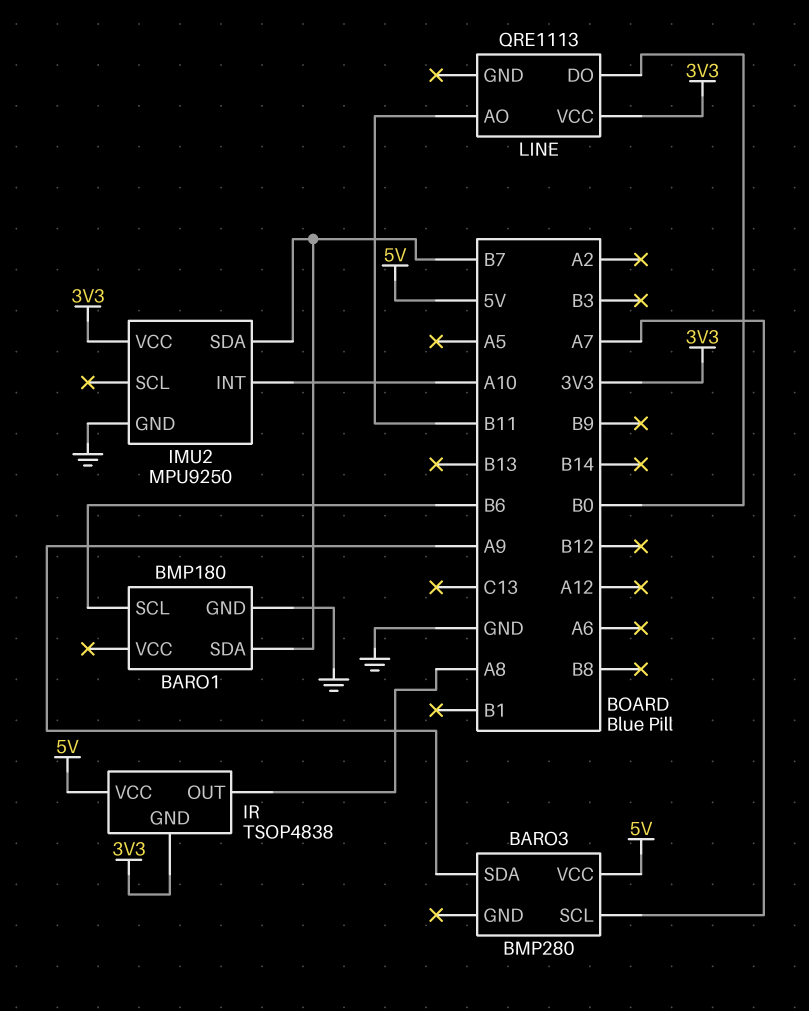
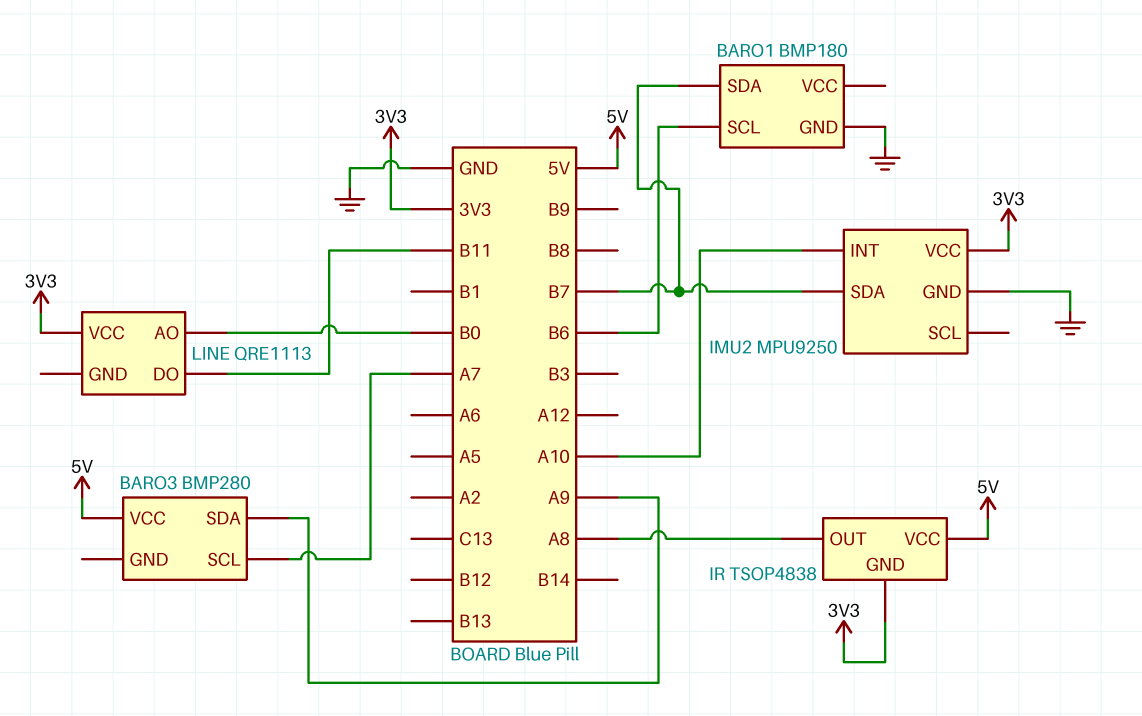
LINE pin AO: B11 -> B0
LINE pin DO: B0 -> B11

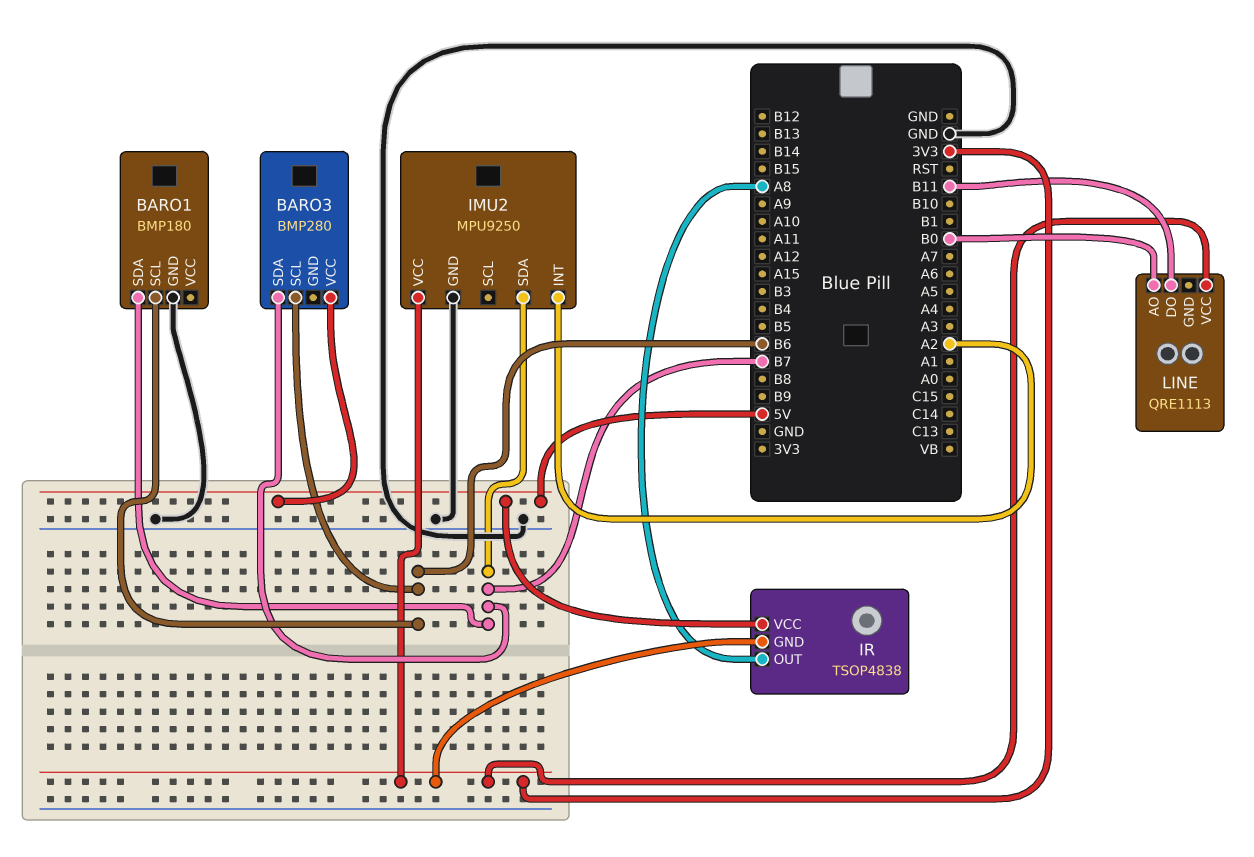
BARO3 pin SCL: A7 -> B6
BARO3 pin SDA: A9 -> B7
IMU2 pin INT: A10 -> A2

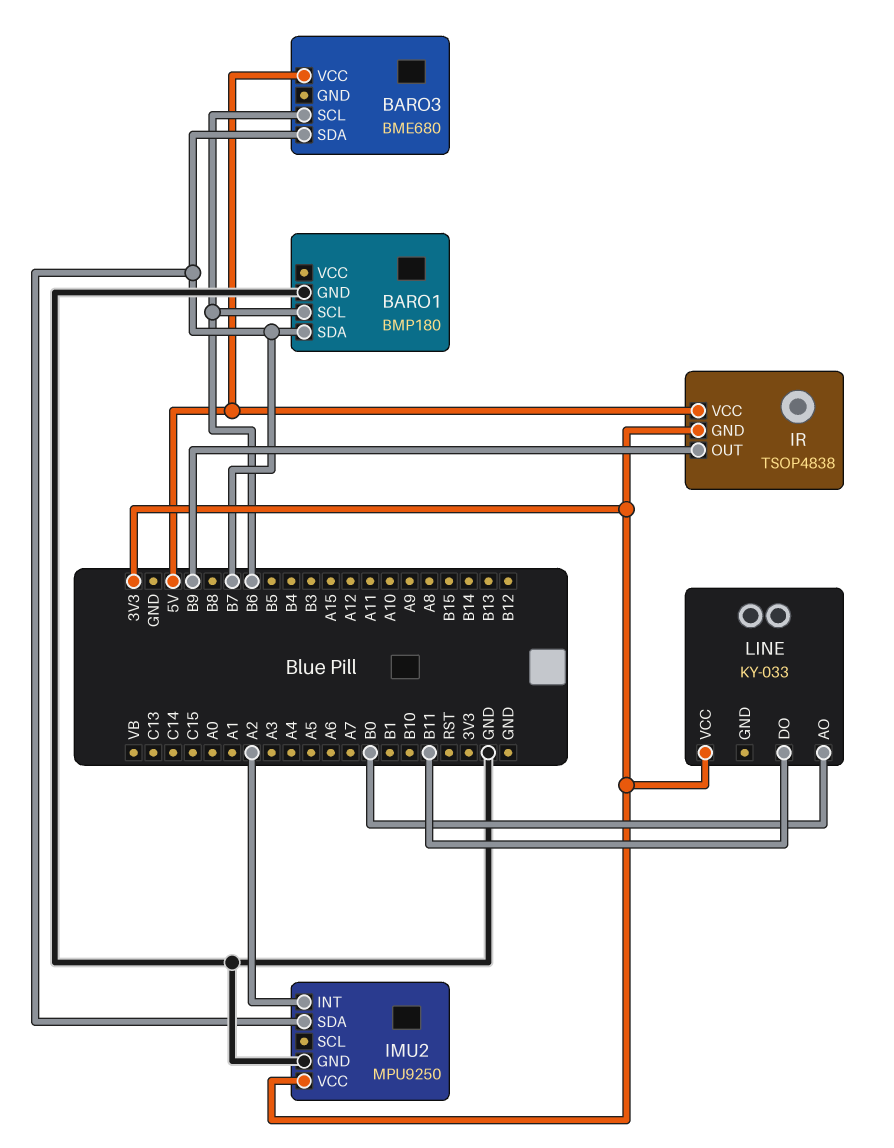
BARO3: BMP280 -> BME680
IR pin OUT: A8 -> B9
LINE: QRE1113 -> KY-033

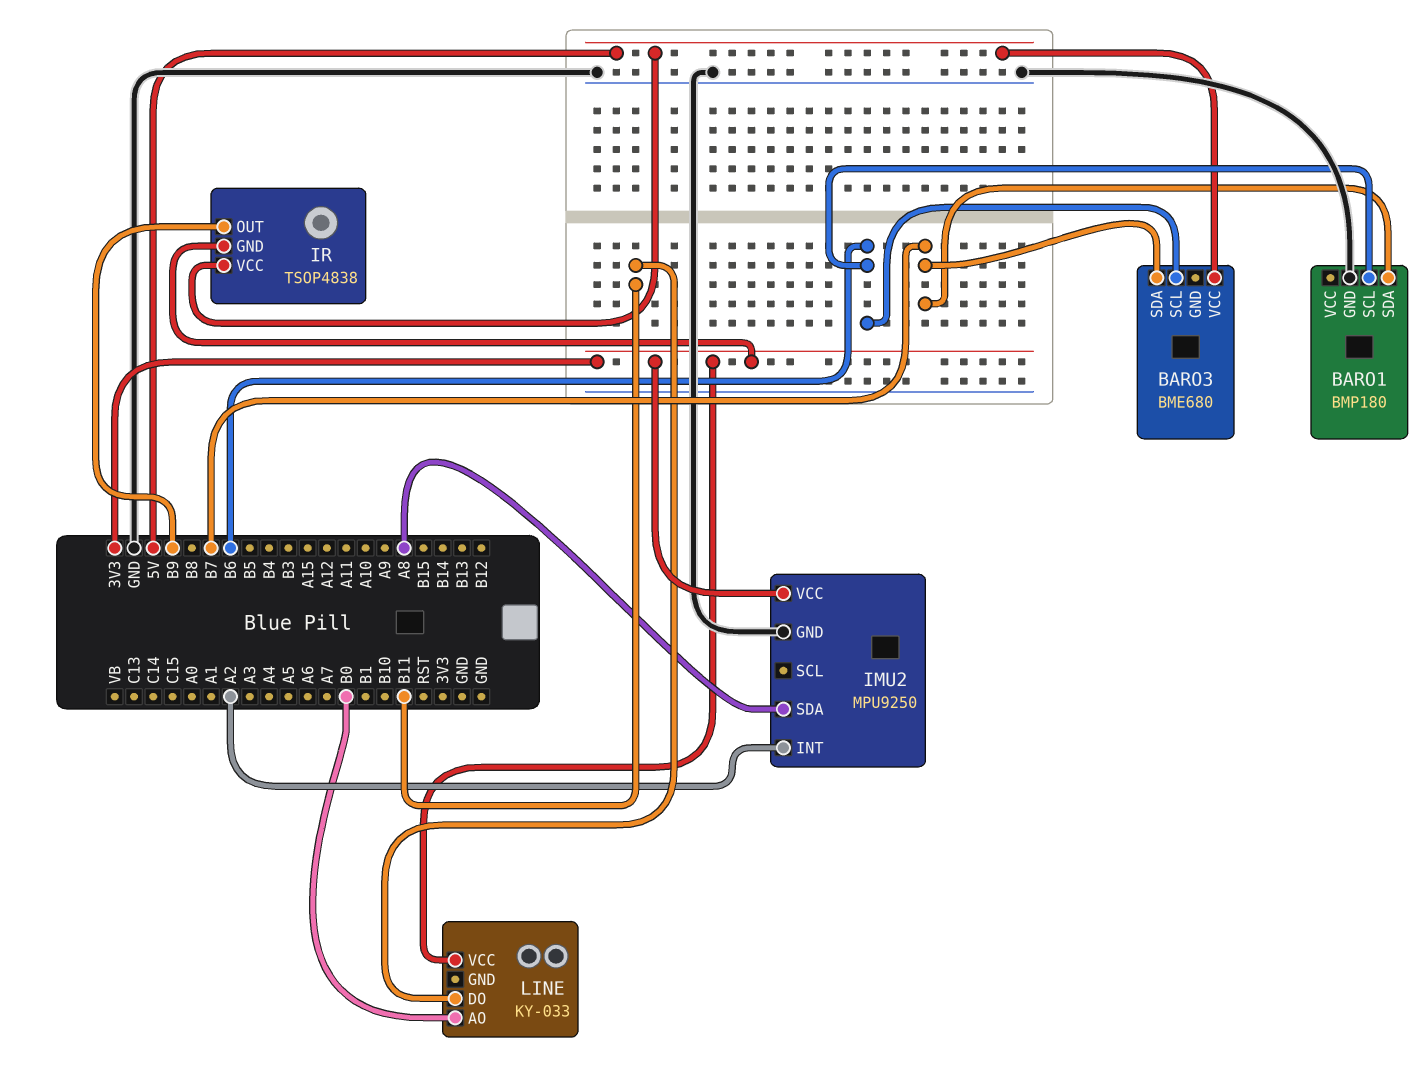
IMU2 pin SDA: B7 -> A8

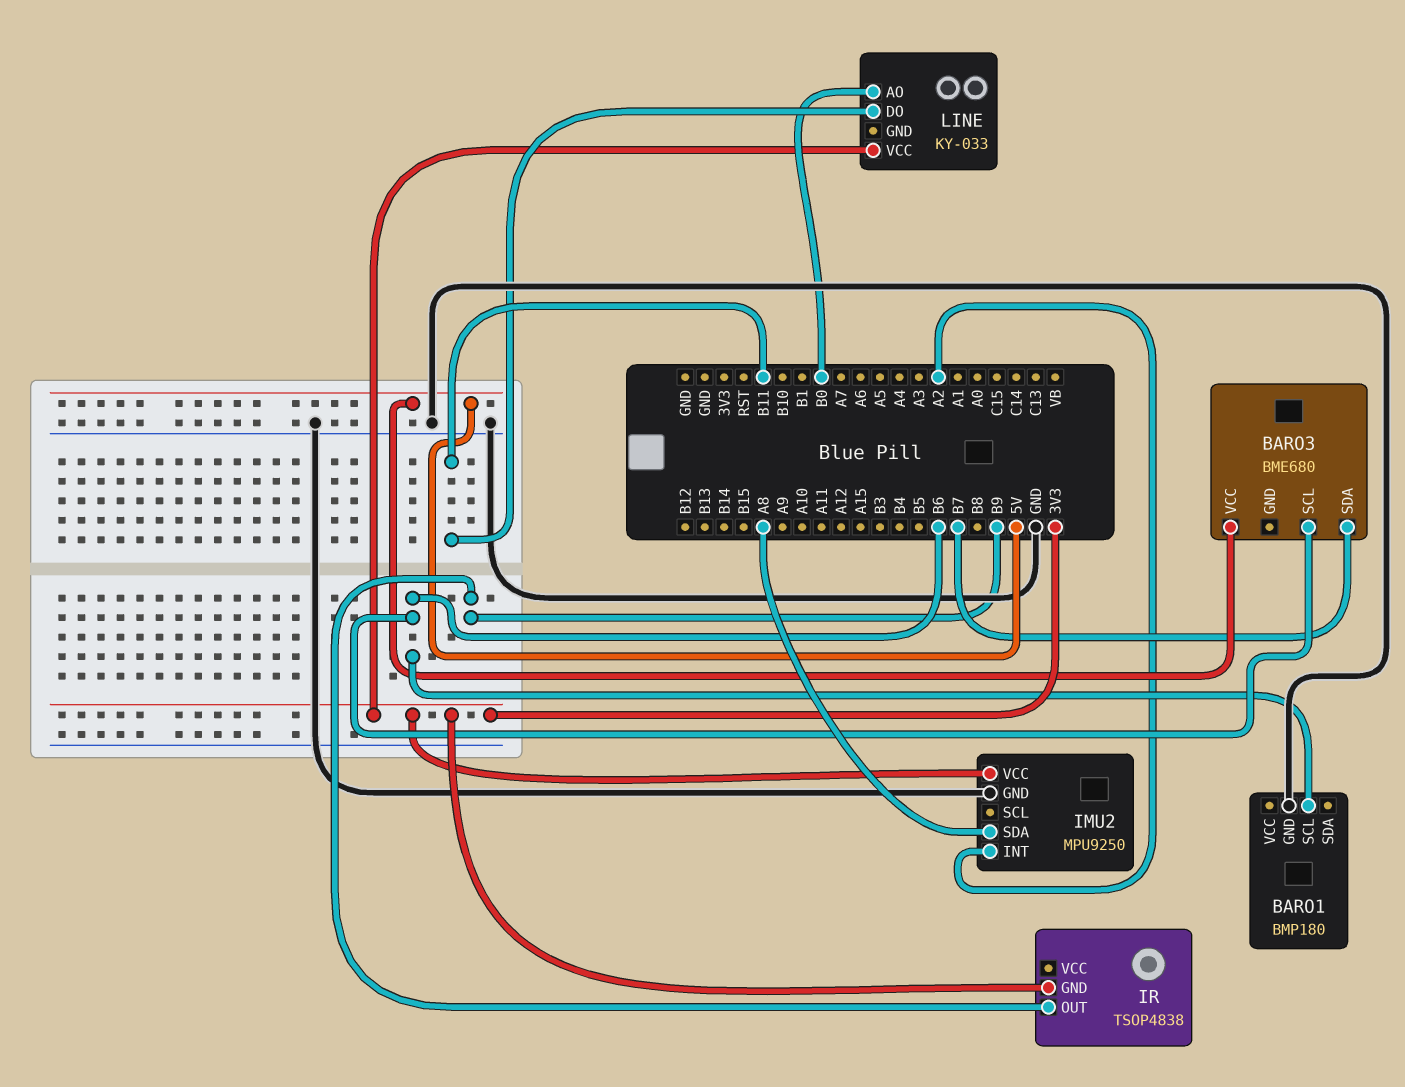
BARO1 pin SDA: B7 -> none
IR pin VCC: 5V -> none

